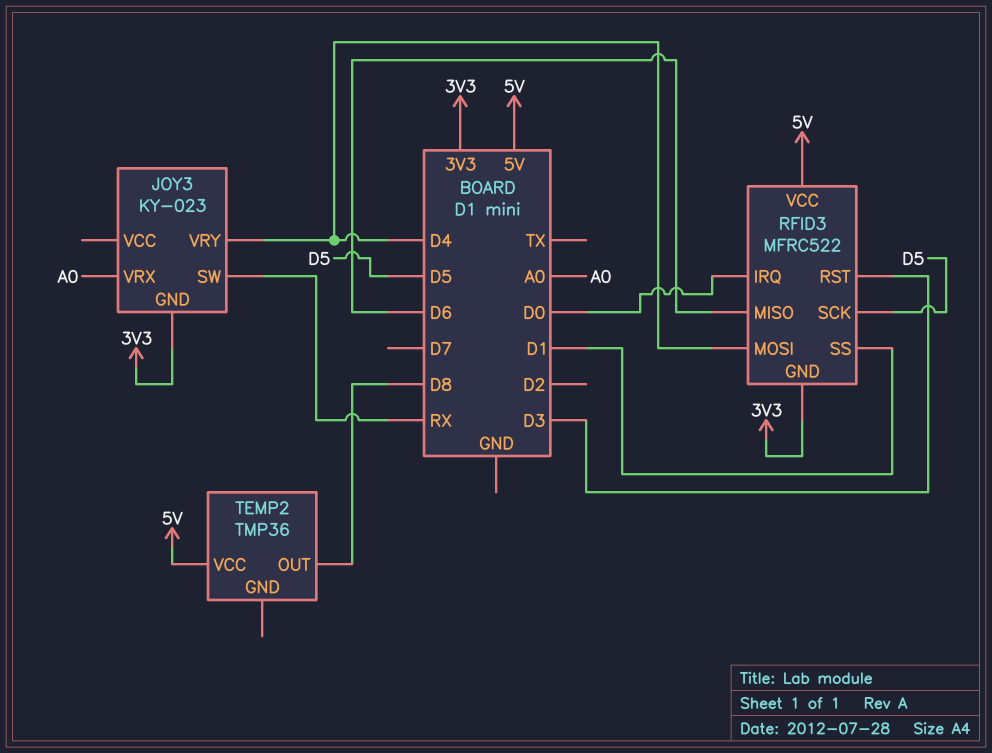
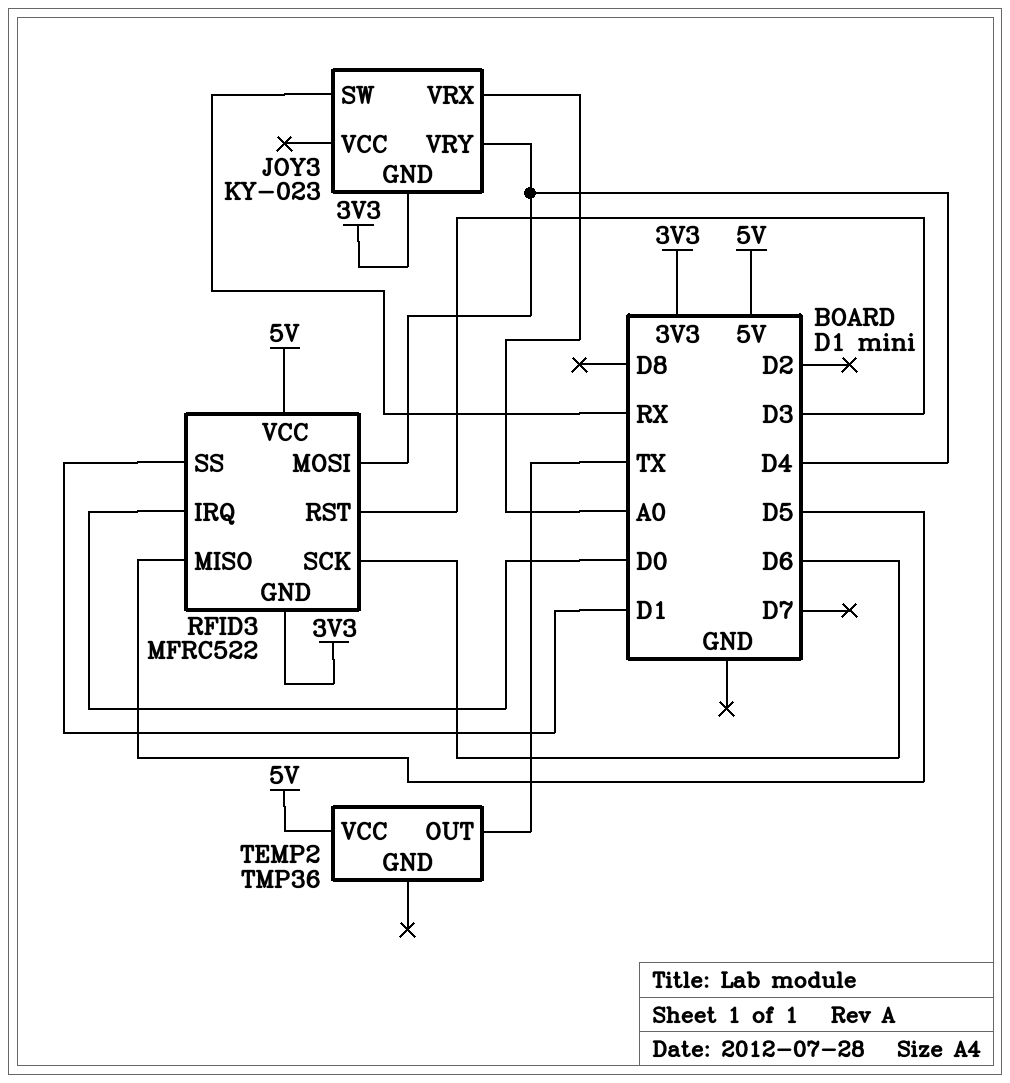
RFID3 pin MISO: D6 -> D5
RFID3 pin SCK: D5 -> D6
TEMP2 pin OUT: D8 -> TX

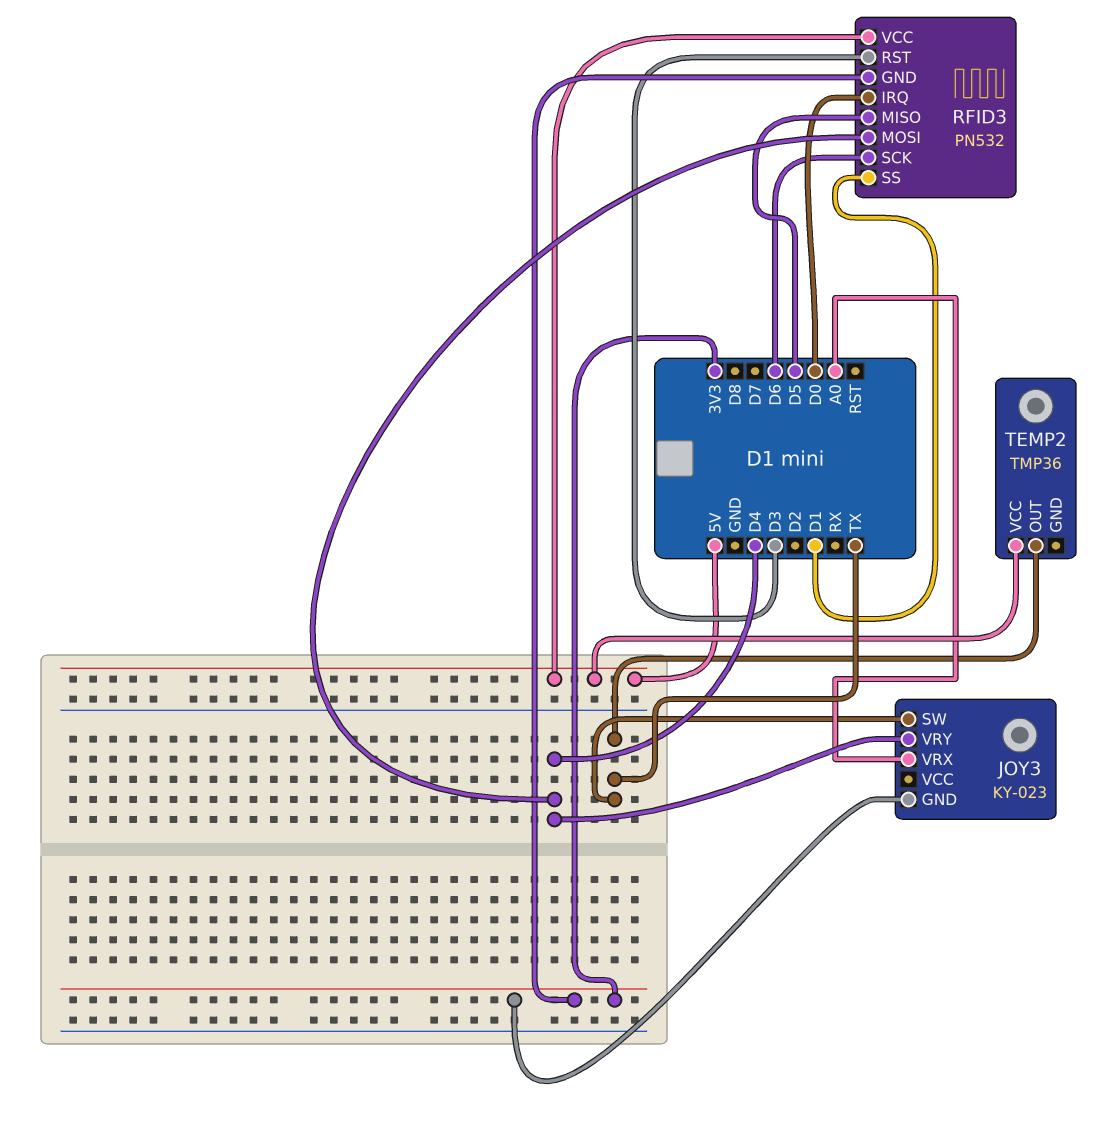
JOY3 pin SW: RX -> TX
RFID3: MFRC522 -> PN532

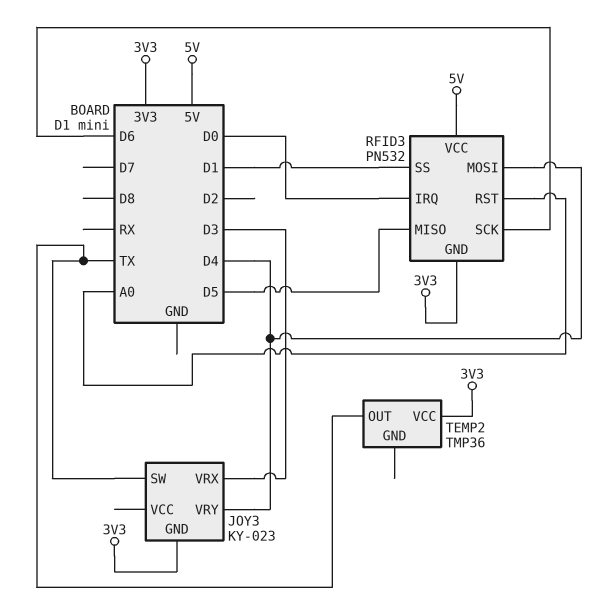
JOY3 pin VRX: A0 -> D3
RFID3 pin RST: D3 -> A0
TEMP2 pin VCC: 5V -> 3V3

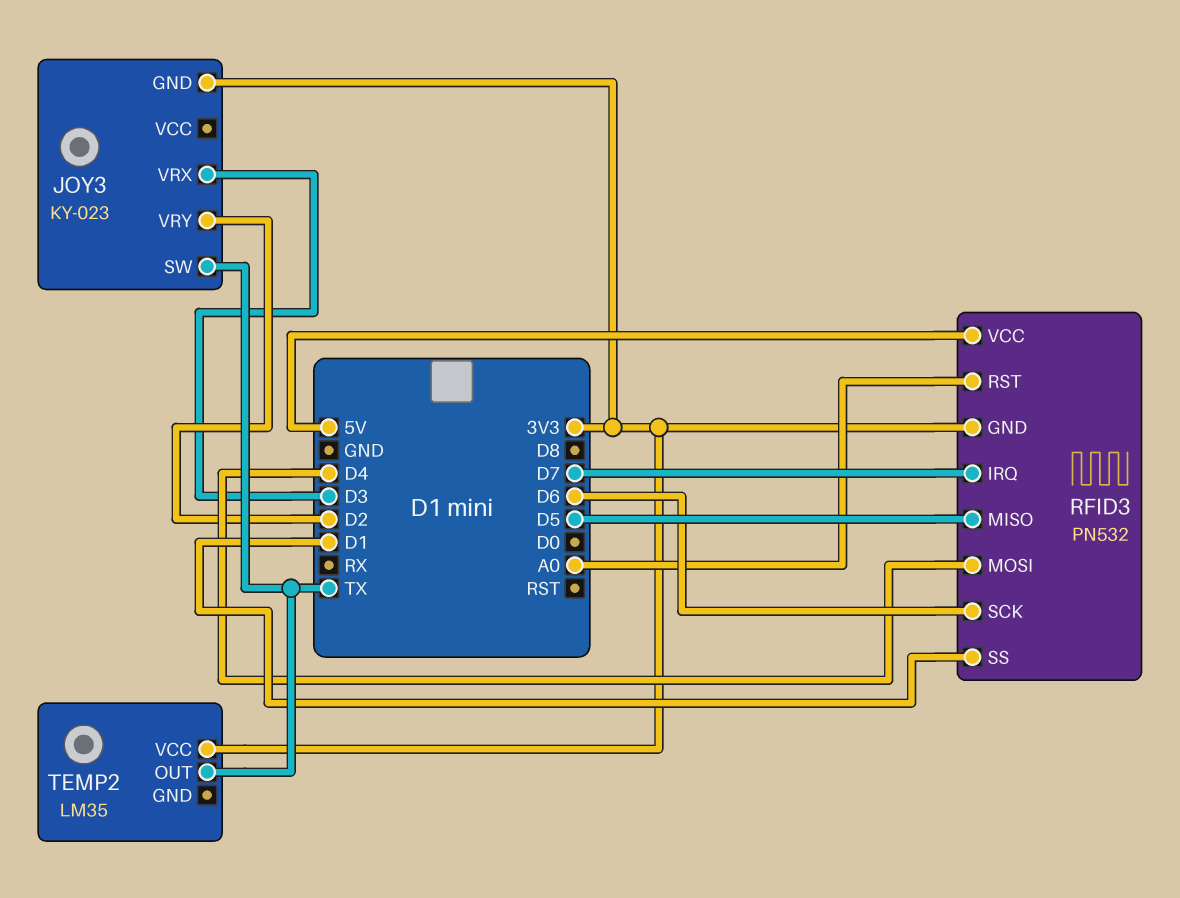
JOY3 pin VRY: D4 -> D2
RFID3 pin IRQ: D0 -> D7
TEMP2: TMP36 -> LM35

